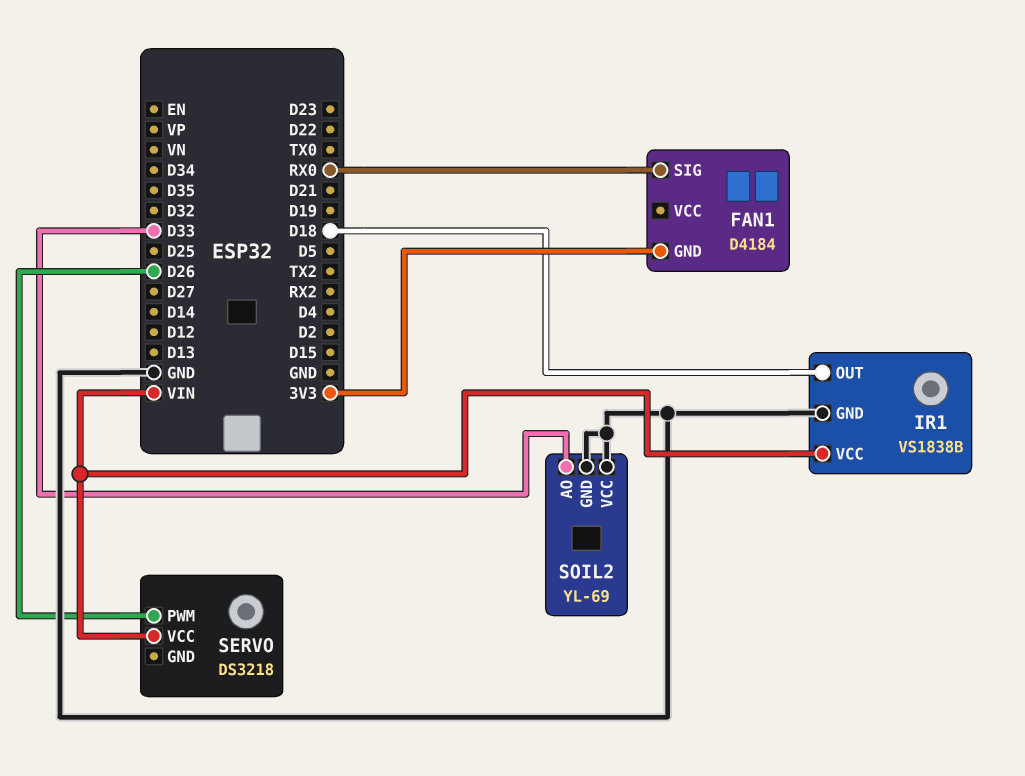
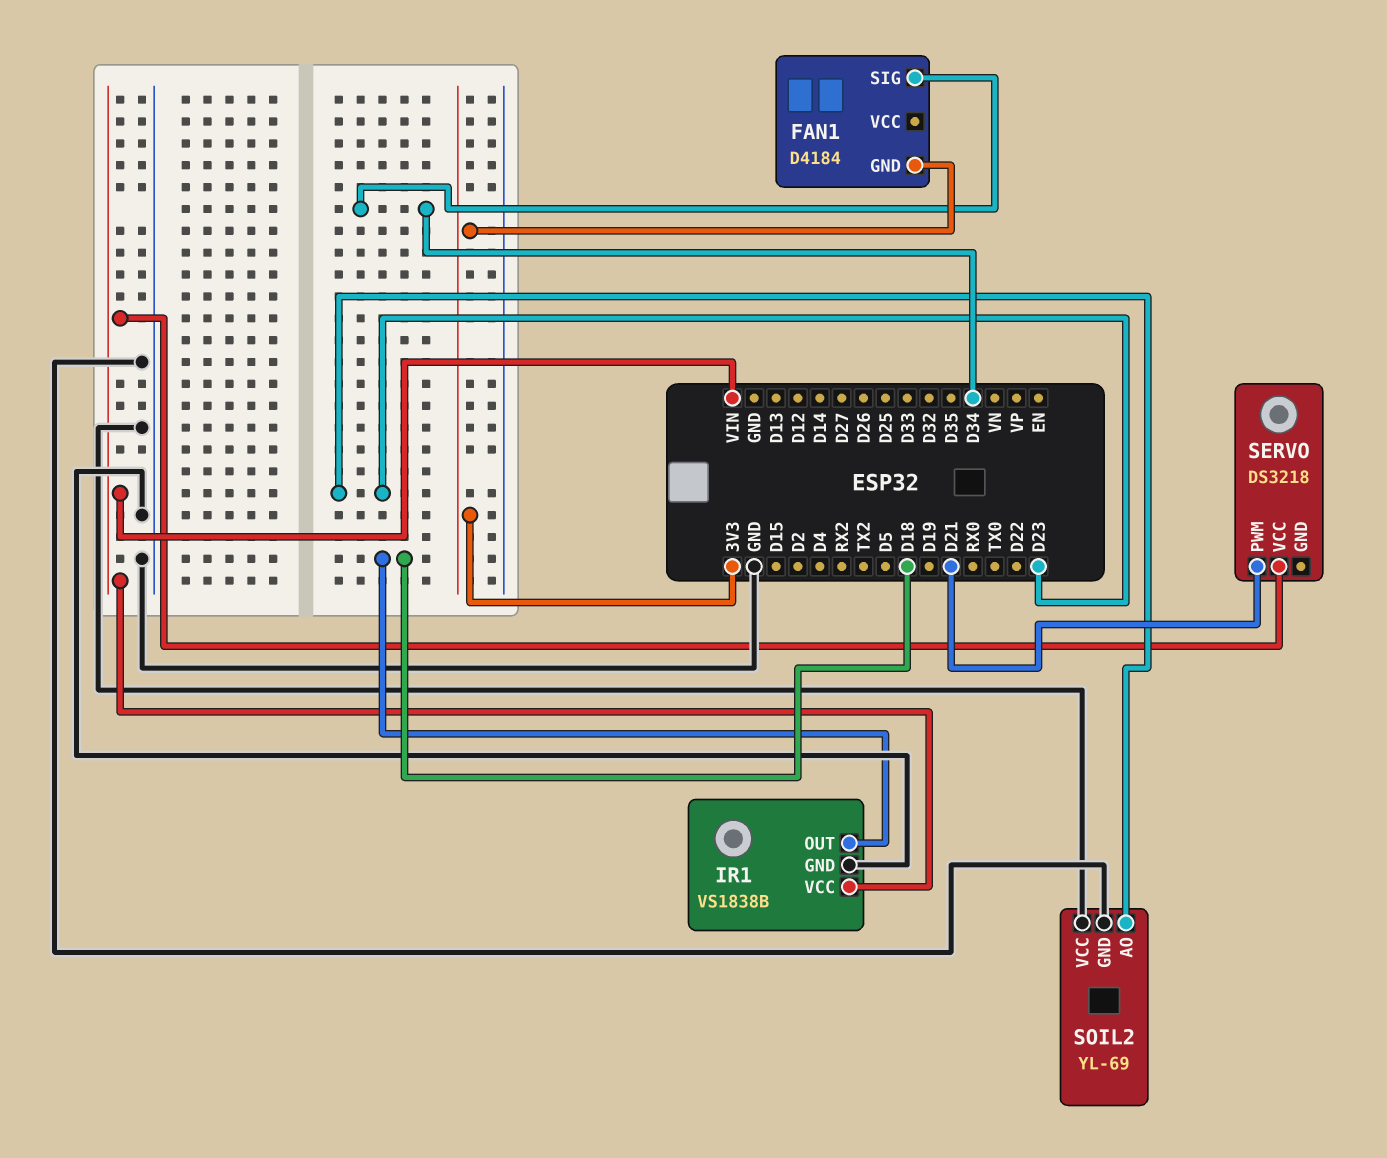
FAN1 pin SIG: RX0 -> D34
SERVO pin PWM: D26 -> D21
SOIL2 pin AO: D33 -> D23

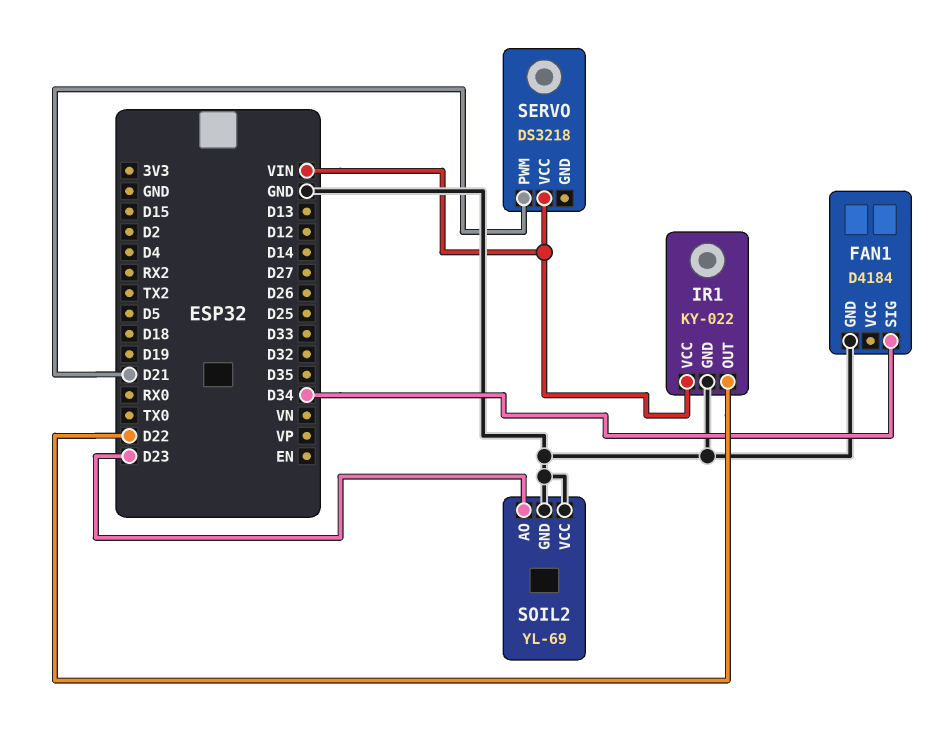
FAN1 pin GND: 3V3 -> GND
IR1: VS1838B -> KY-022
IR1 pin OUT: D18 -> D22

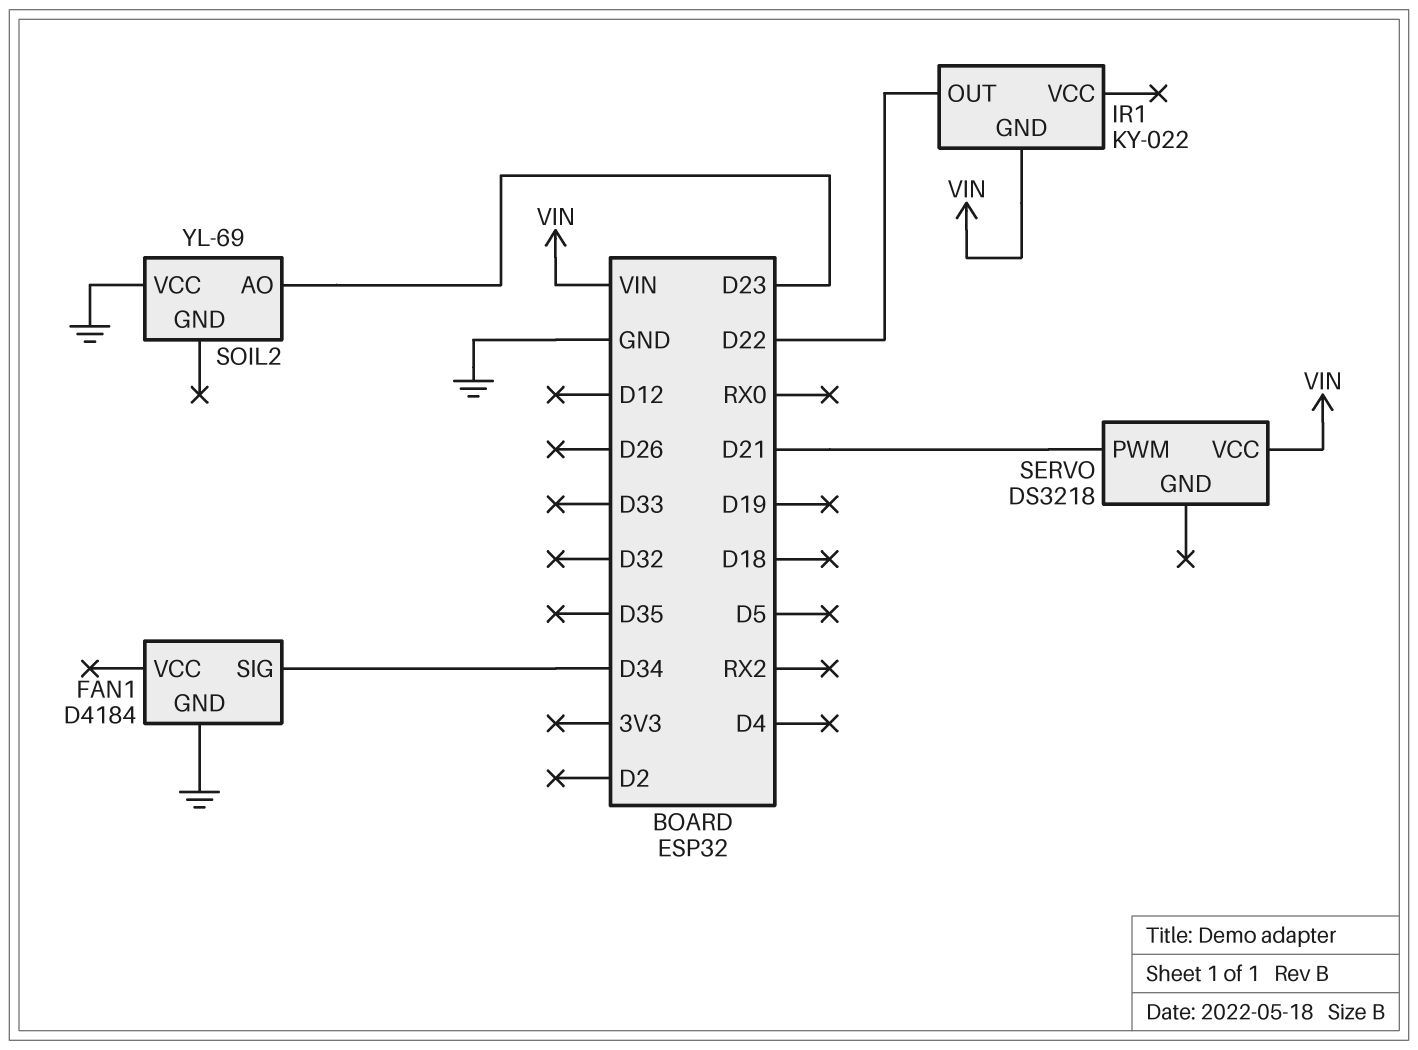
IR1 pin GND: GND -> VIN
IR1 pin VCC: VIN -> none
SOIL2 pin GND: GND -> none

